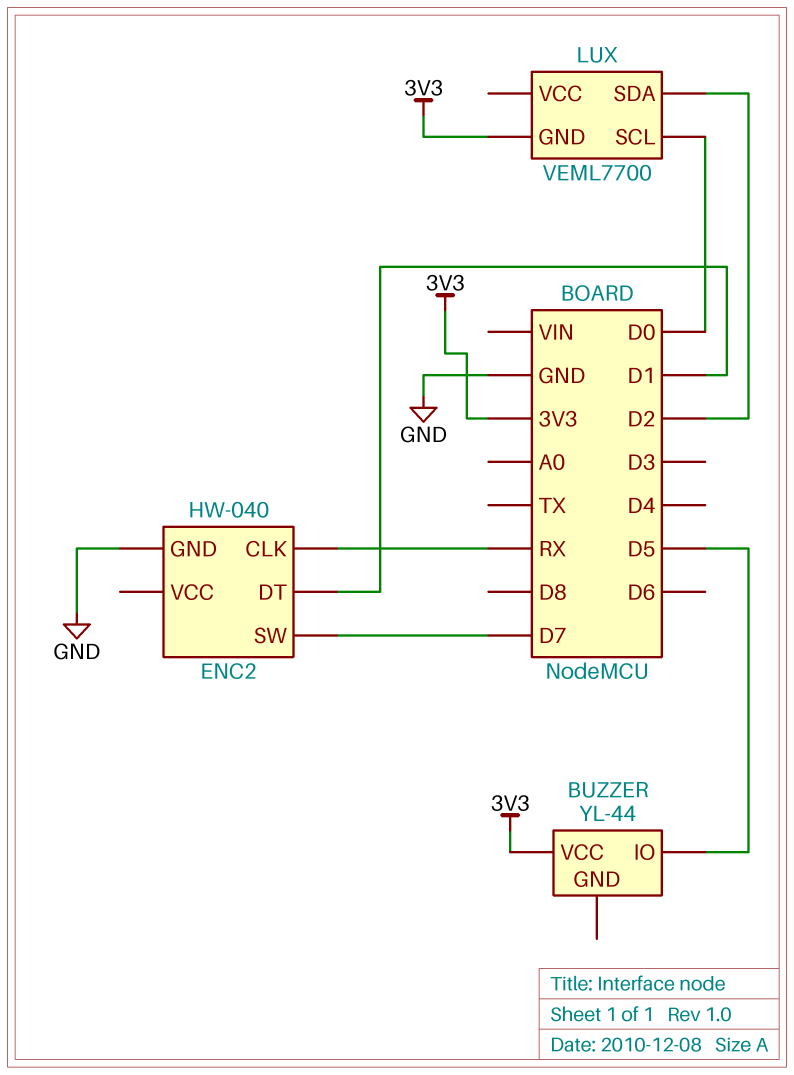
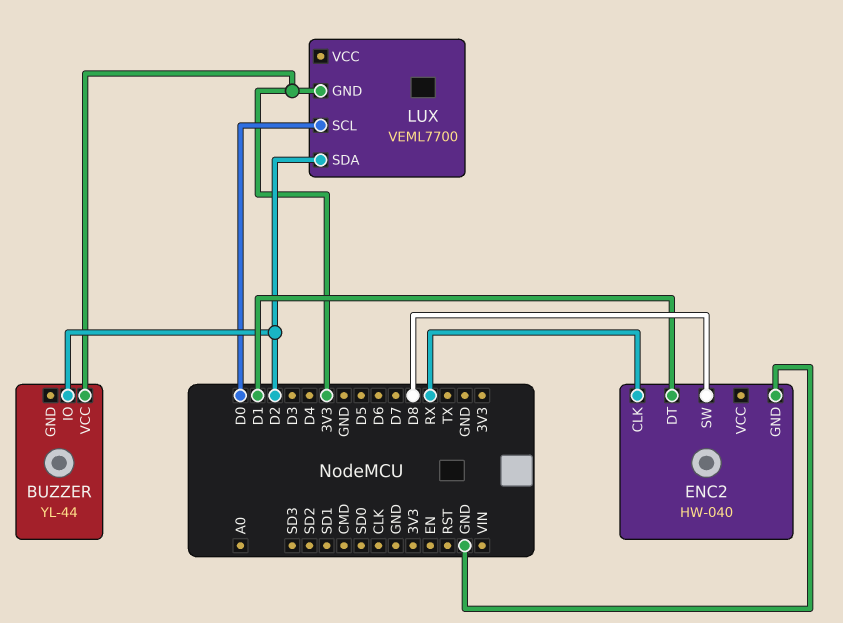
BUZZER pin IO: D5 -> D2
ENC2 pin SW: D7 -> D8

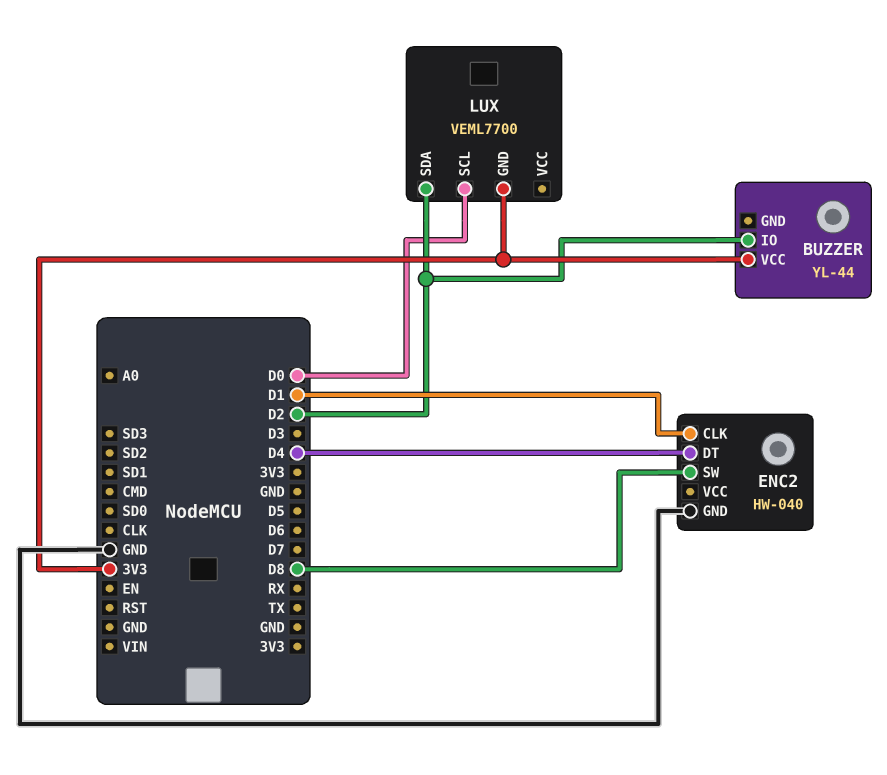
ENC2 pin CLK: RX -> D1
ENC2 pin DT: D1 -> D4

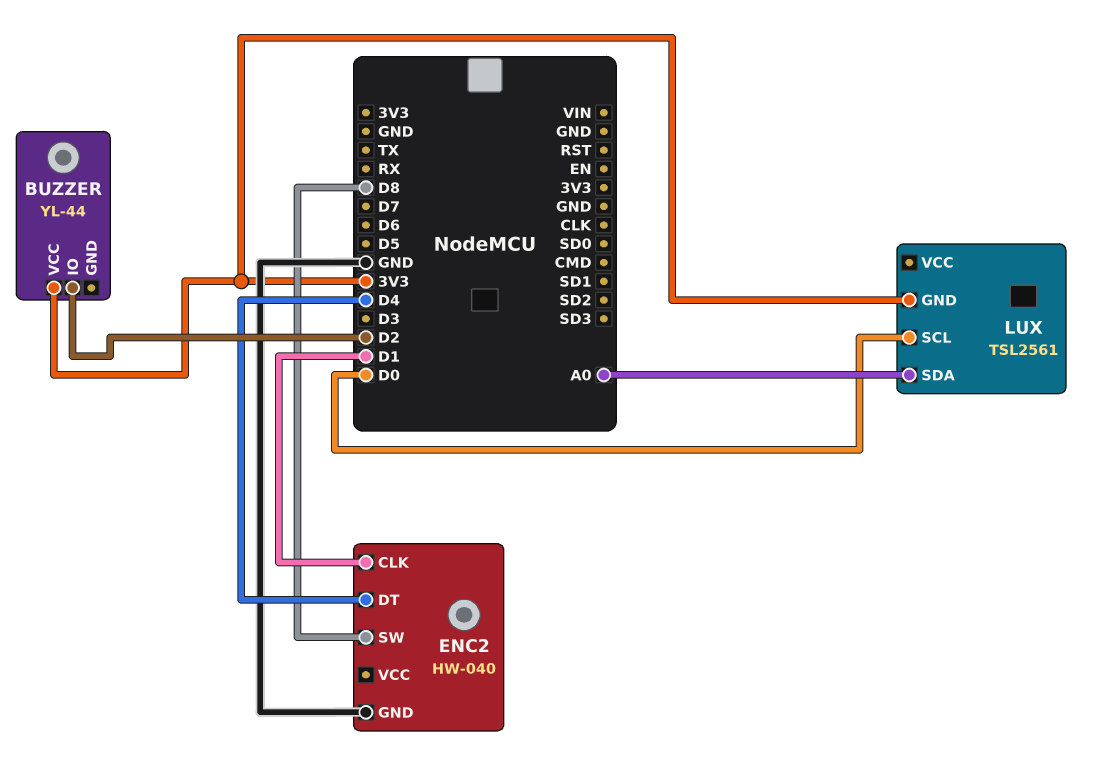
LUX: VEML7700 -> TSL2561
LUX pin SDA: D2 -> A0

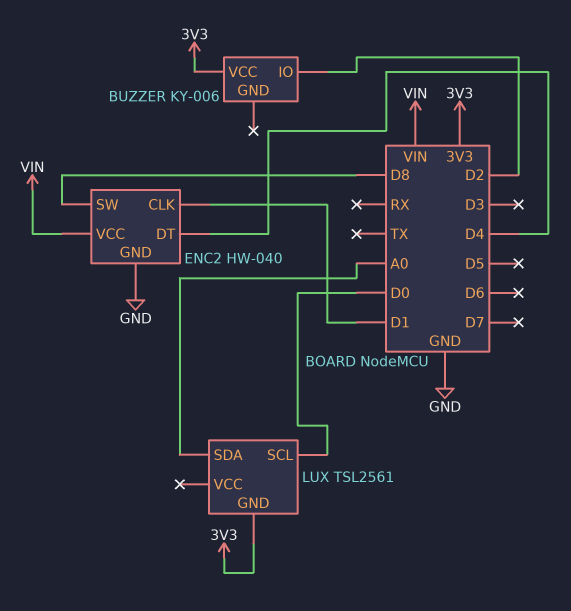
BUZZER: YL-44 -> KY-006
ENC2 pin VCC: none -> VIN

